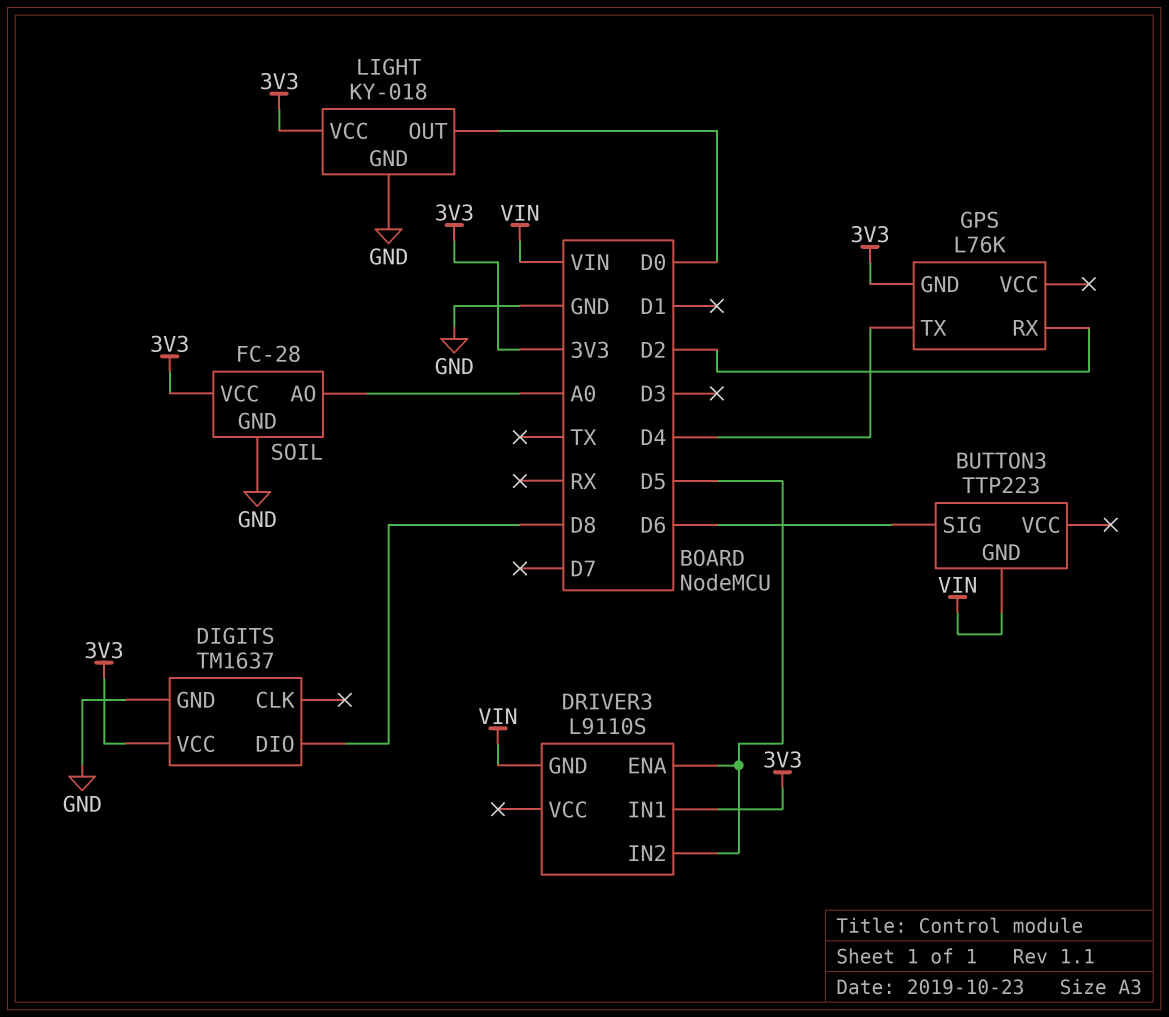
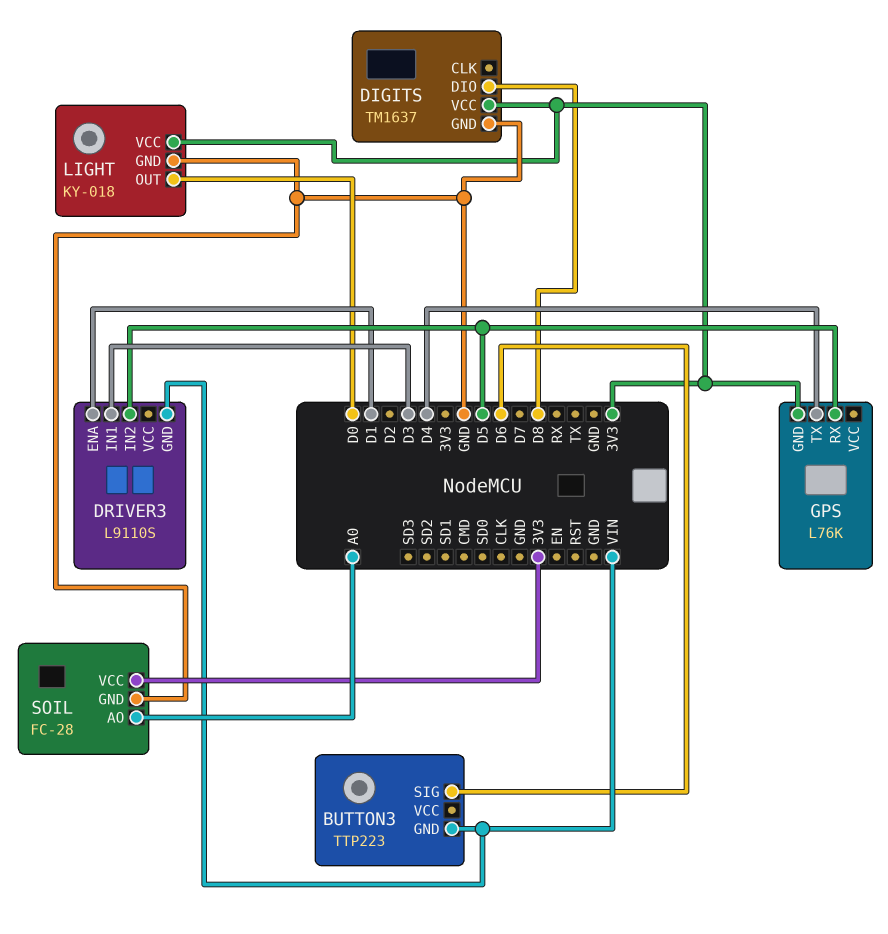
DRIVER3 pin ENA: D5 -> D1
DRIVER3 pin IN1: 3V3 -> D3
GPS pin RX: D2 -> D5

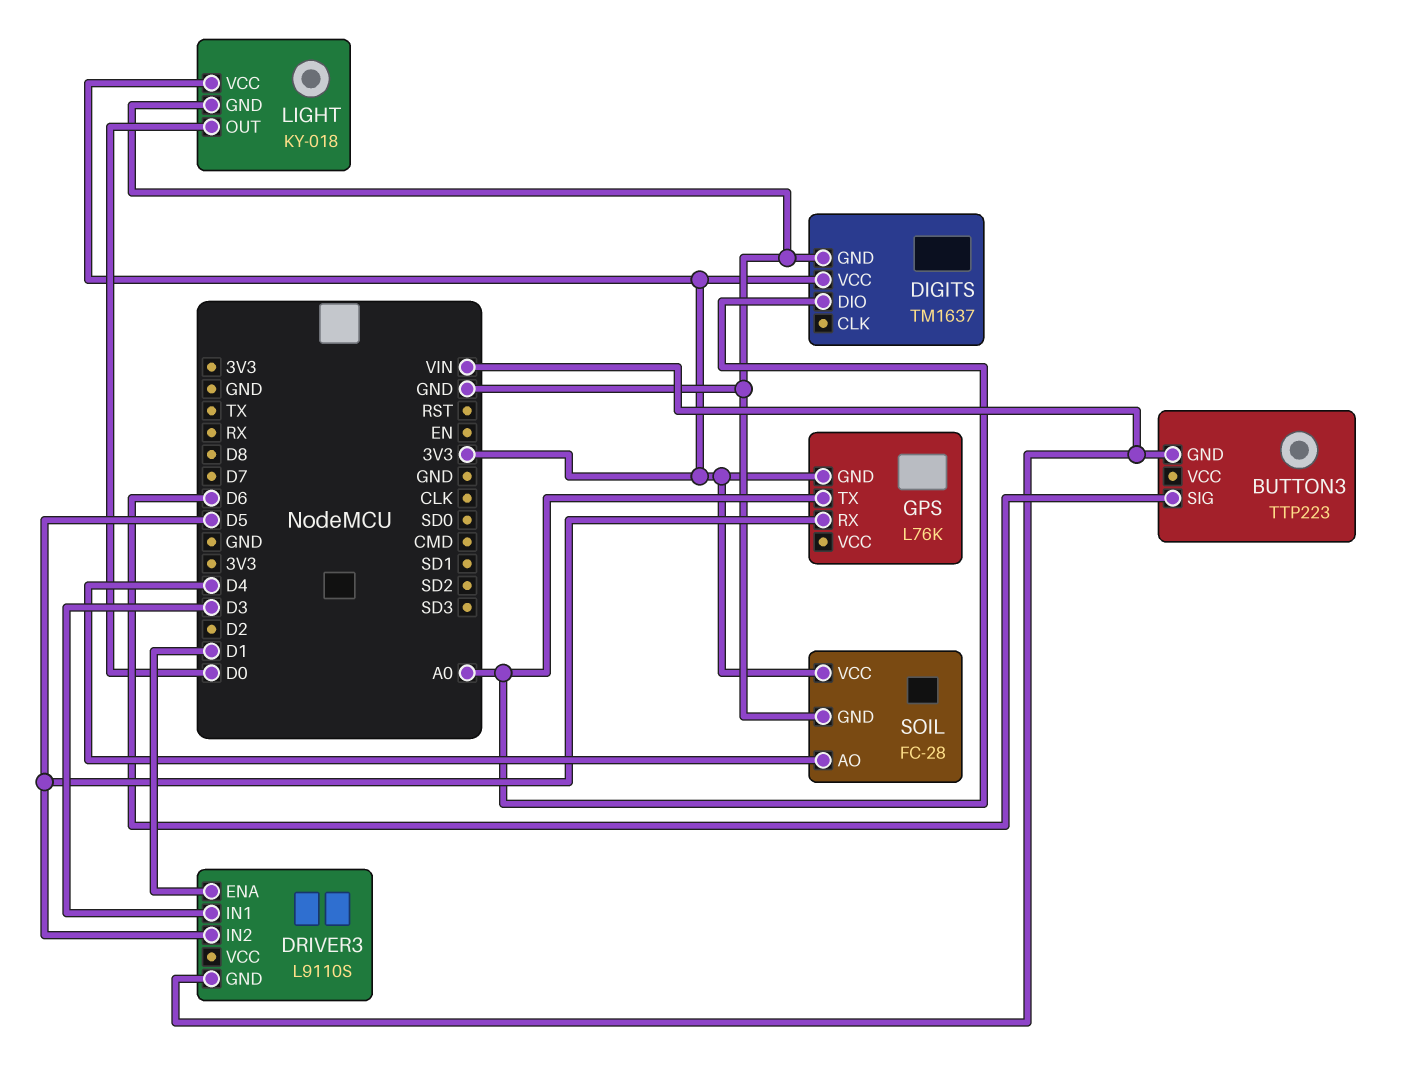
DIGITS pin DIO: D8 -> A0
GPS pin TX: D4 -> A0
SOIL pin AO: A0 -> D4

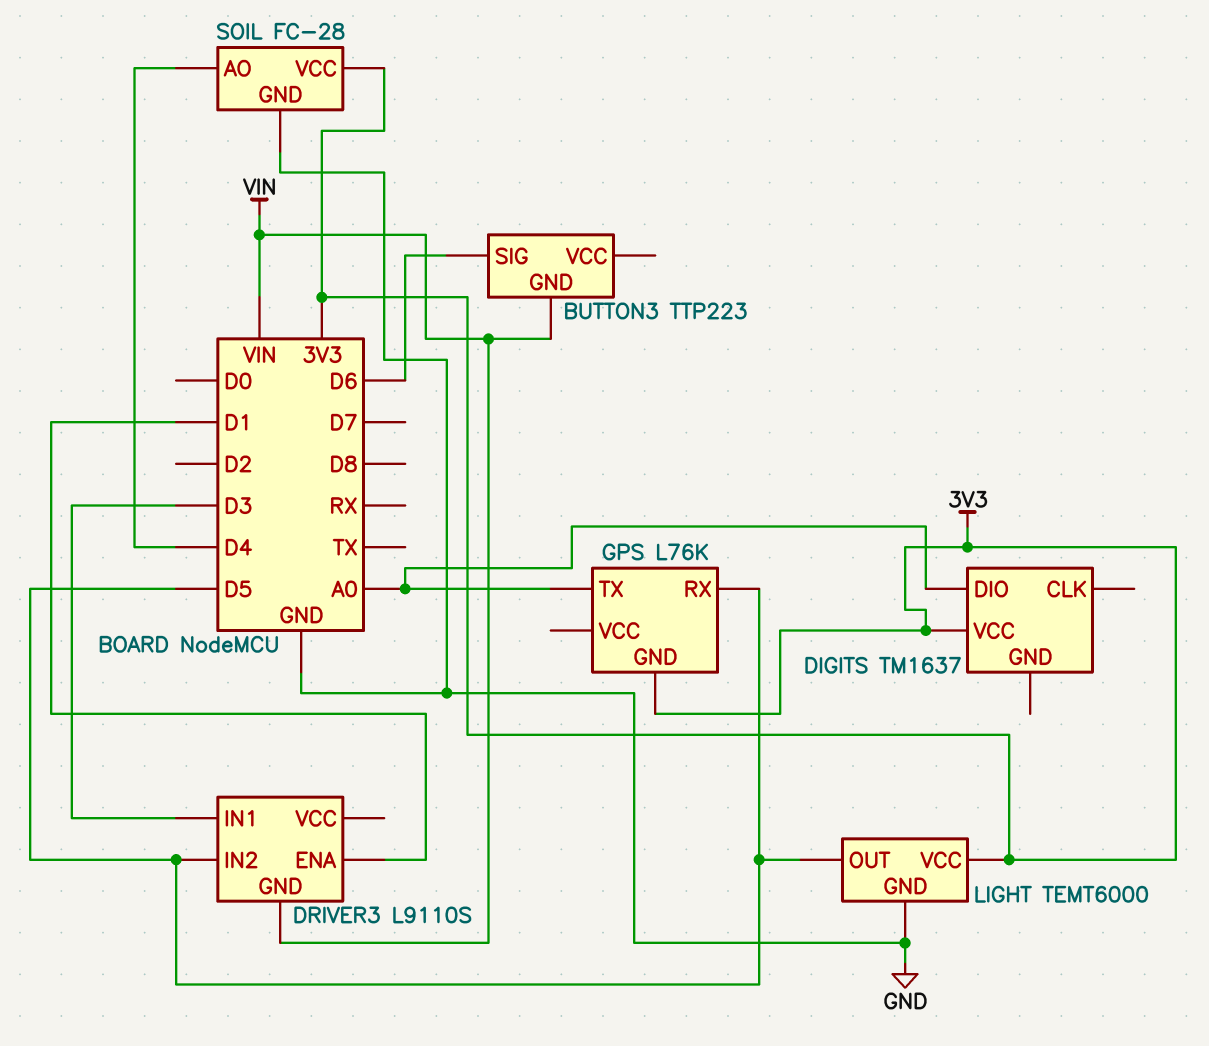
DIGITS pin GND: GND -> none
LIGHT: KY-018 -> TEMT6000
LIGHT pin OUT: D0 -> D5

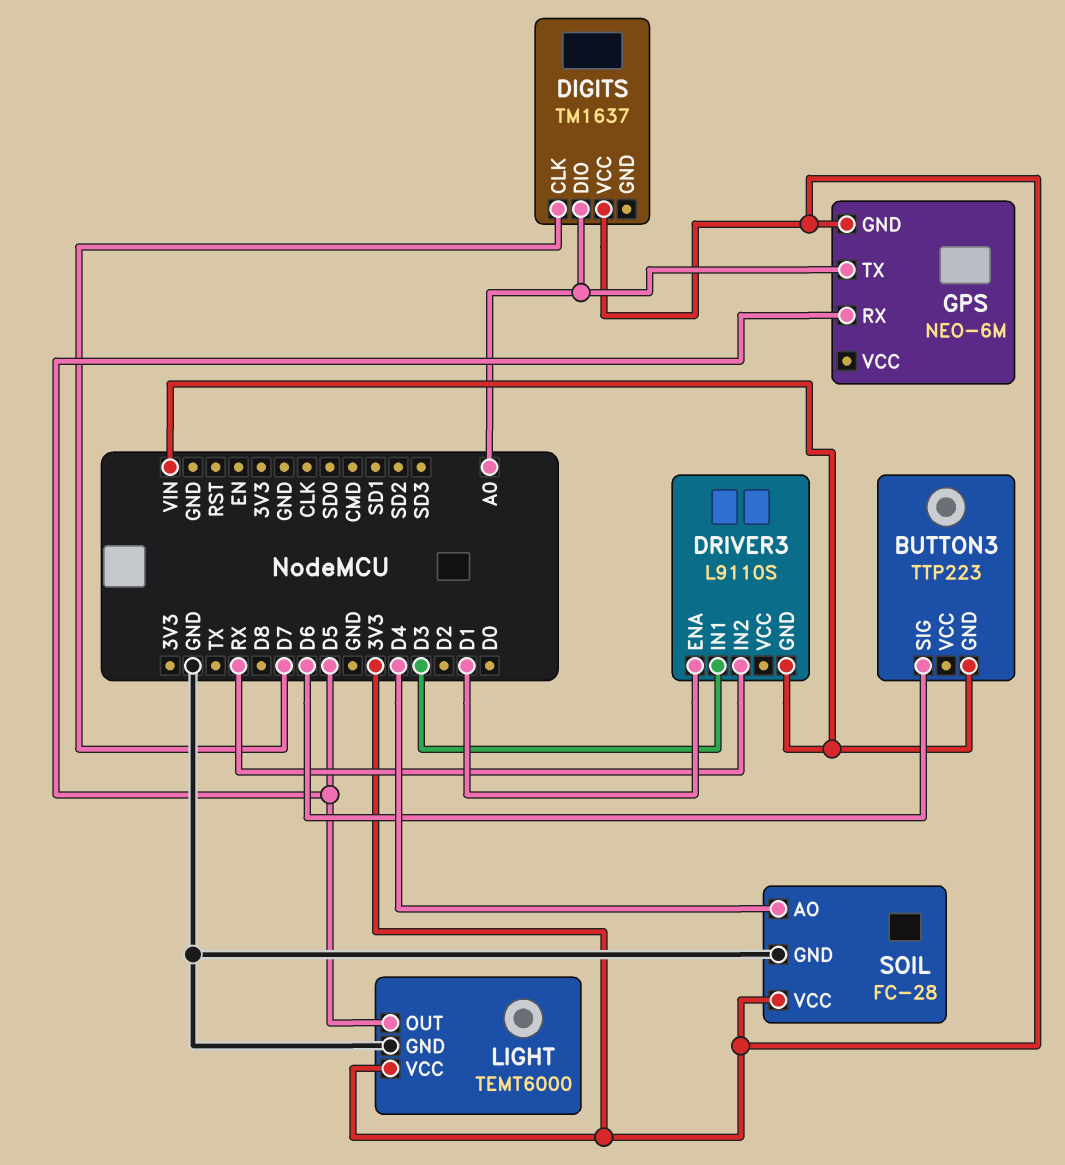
DIGITS pin CLK: none -> D7
DRIVER3 pin IN2: D5 -> RX
GPS: L76K -> NEO-6M

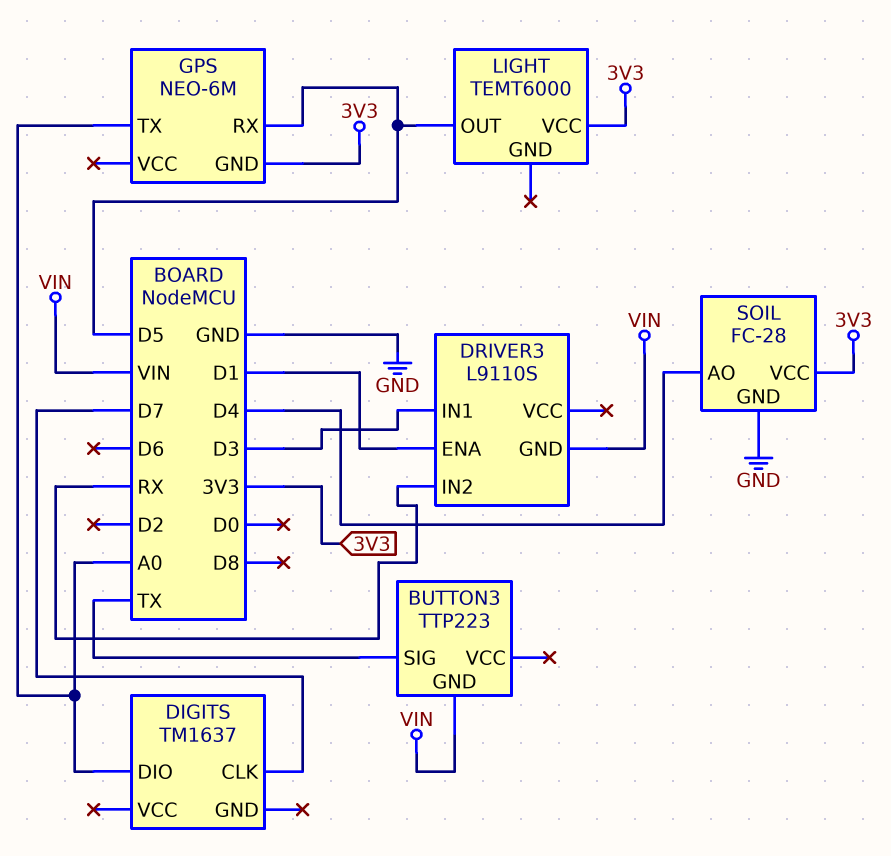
BUTTON3 pin SIG: D6 -> TX
DIGITS pin VCC: 3V3 -> none
LIGHT pin GND: GND -> none

